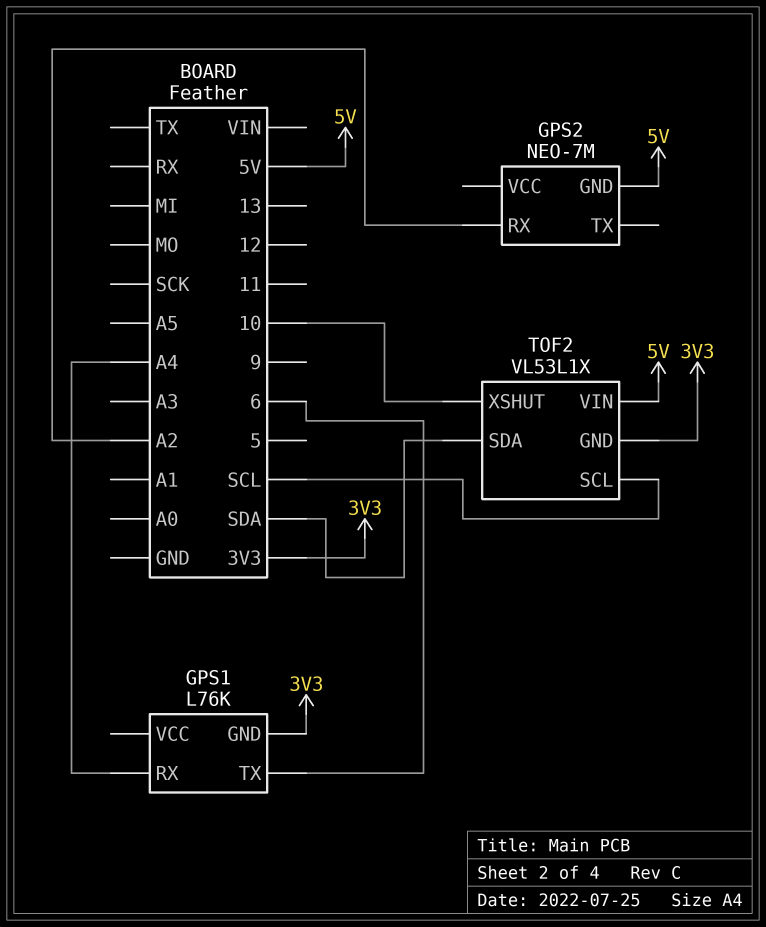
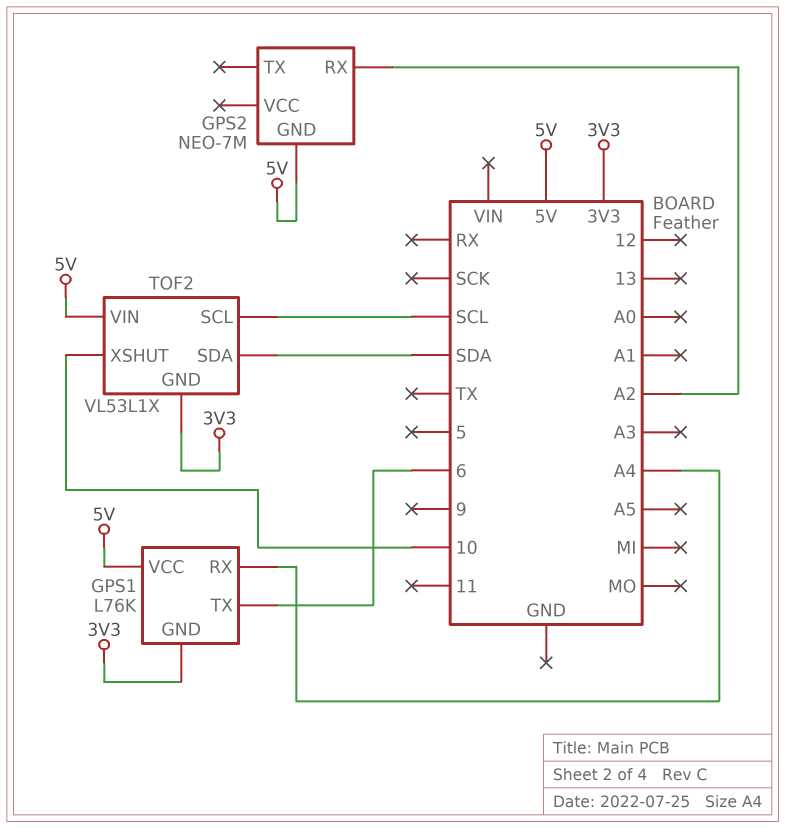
GPS1 pin VCC: none -> 5V

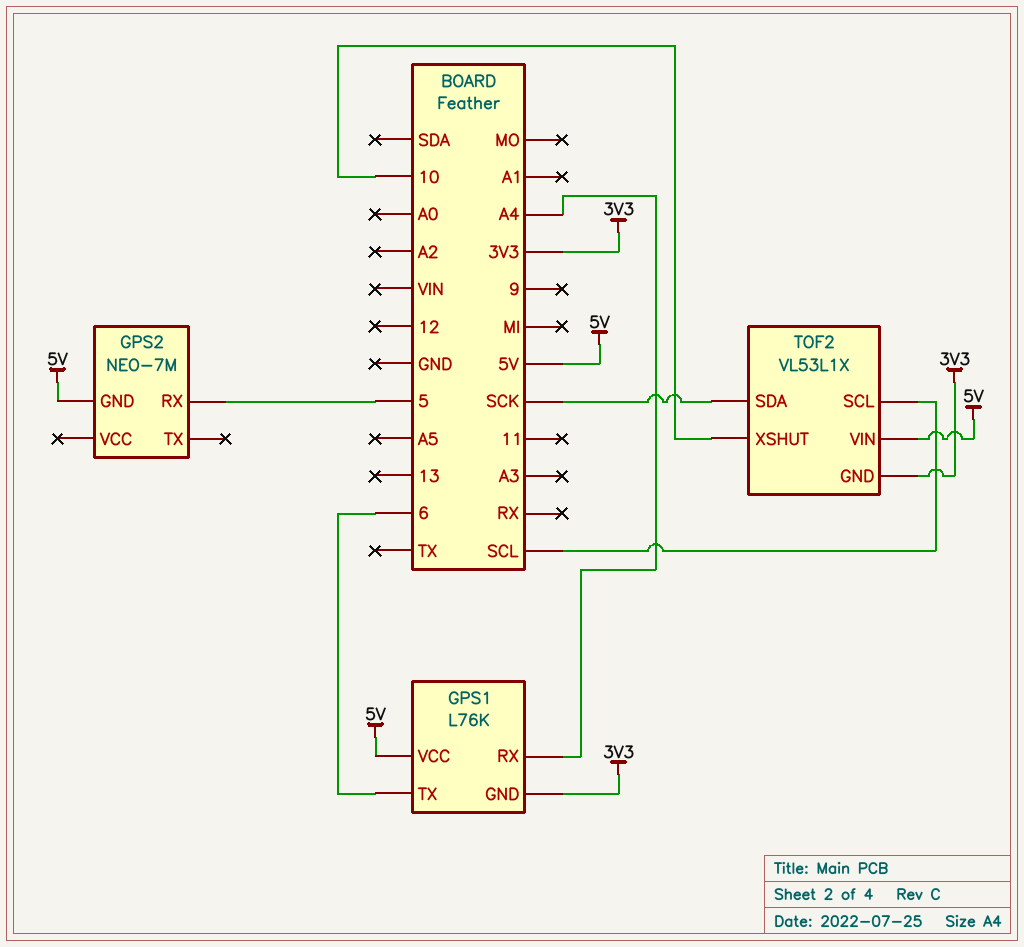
GPS2 pin RX: A2 -> 5
TOF2 pin SDA: SDA -> SCK

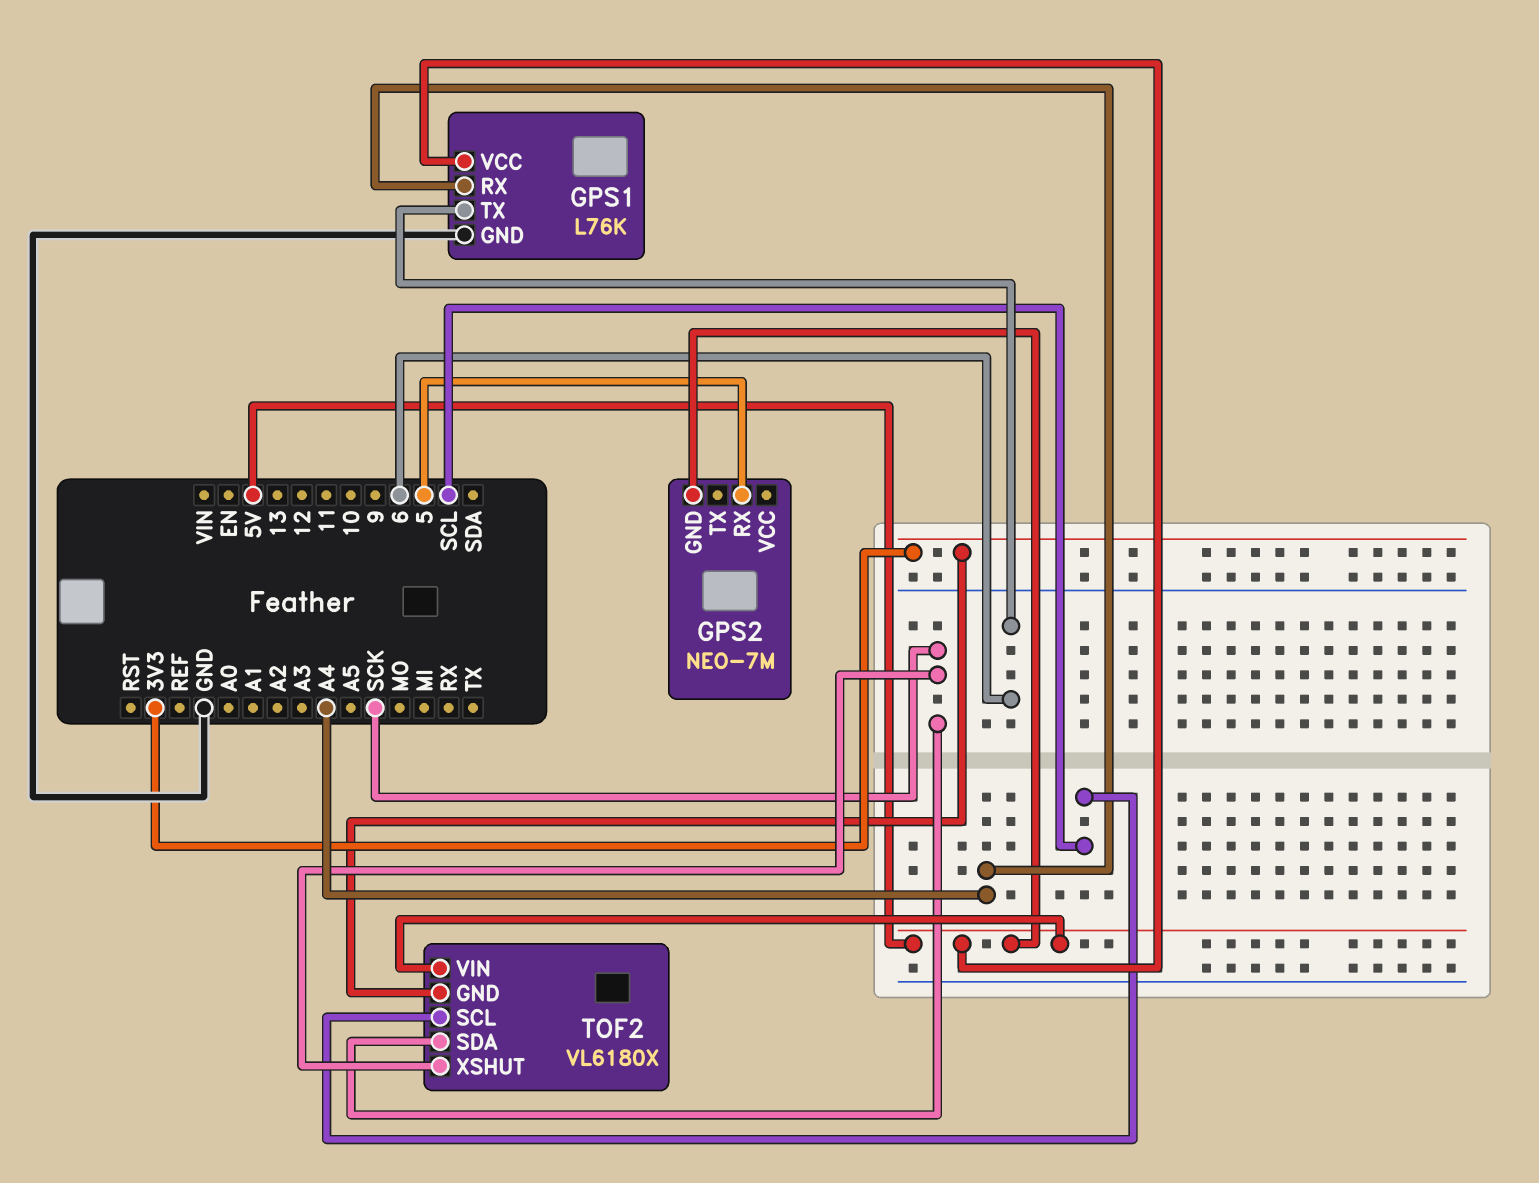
GPS1 pin GND: 3V3 -> GND
TOF2: VL53L1X -> VL6180X
TOF2 pin XSHUT: 10 -> SCK

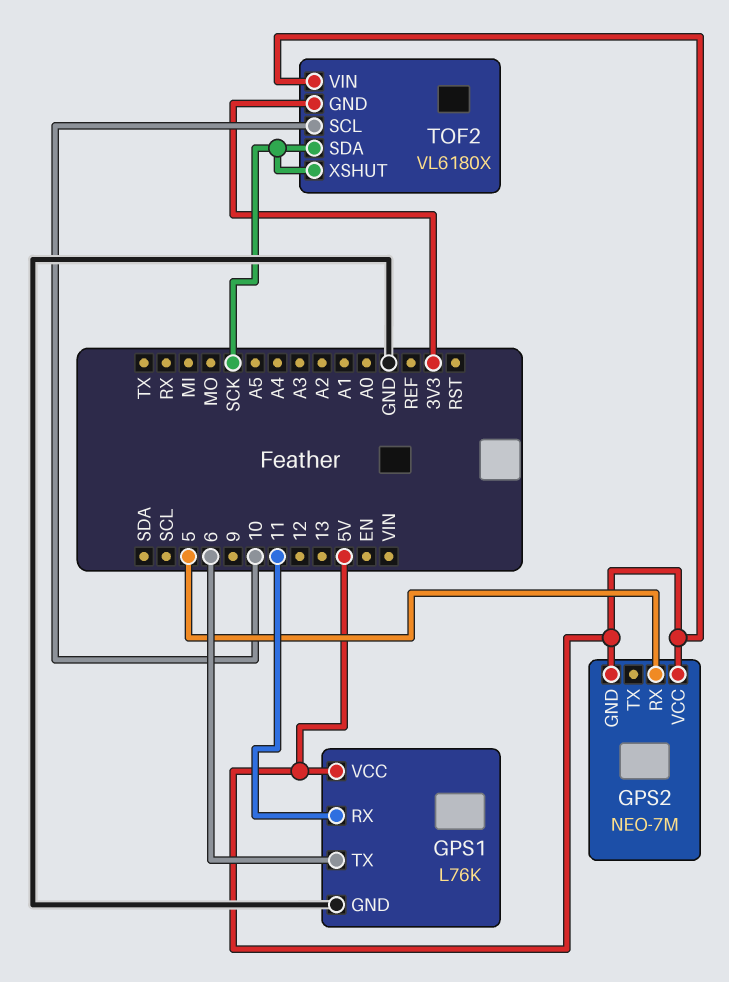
GPS1 pin RX: A4 -> 11
GPS2 pin VCC: none -> 5V
TOF2 pin SCL: SCL -> 10

